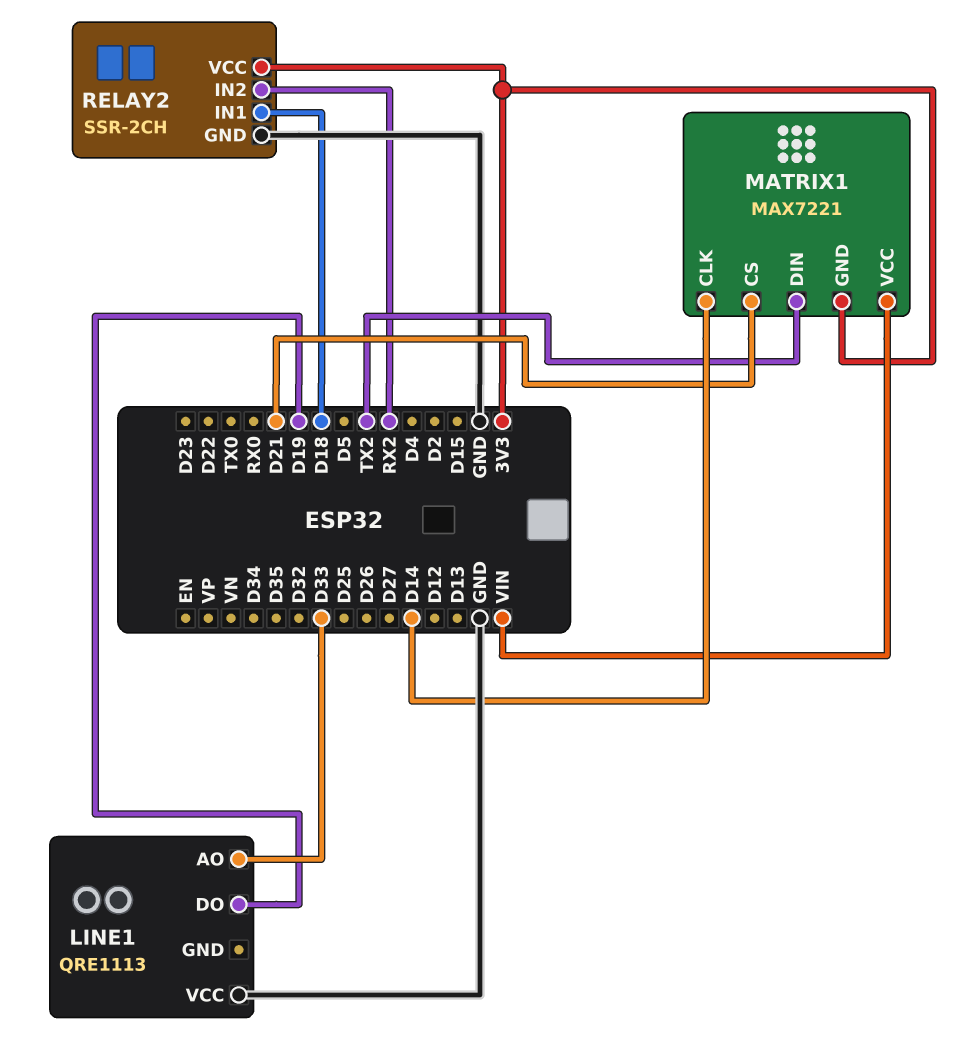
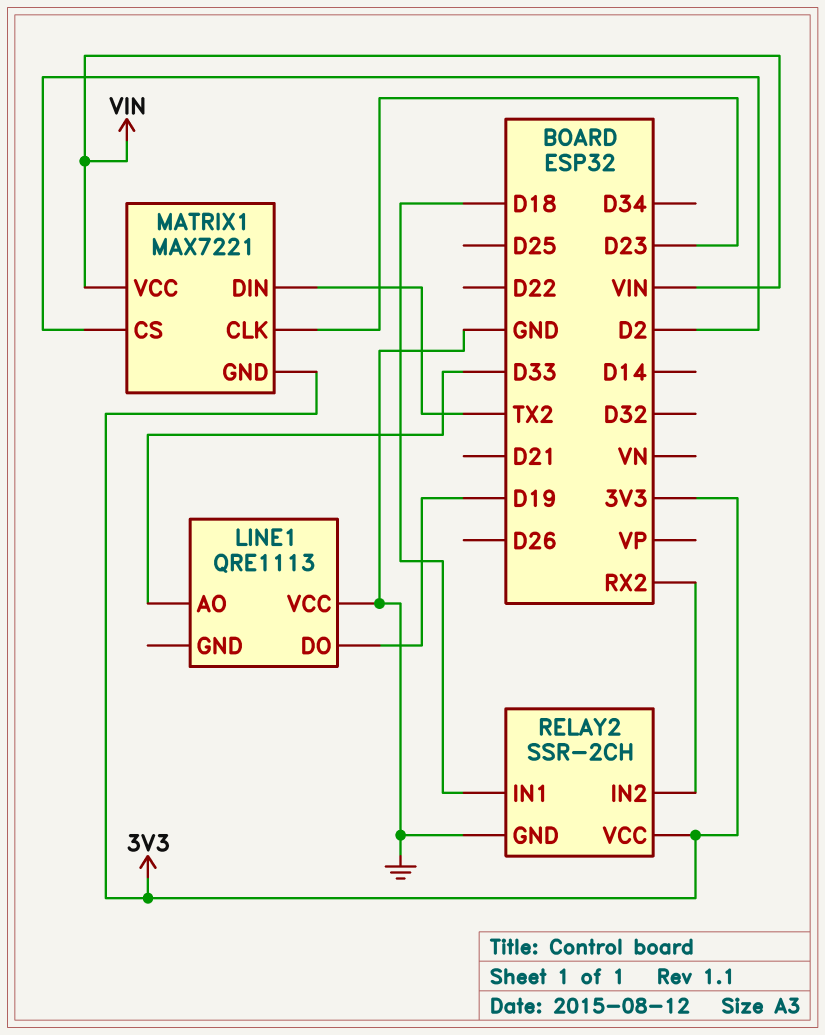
MATRIX1 pin CLK: D14 -> D23
MATRIX1 pin CS: D21 -> D2

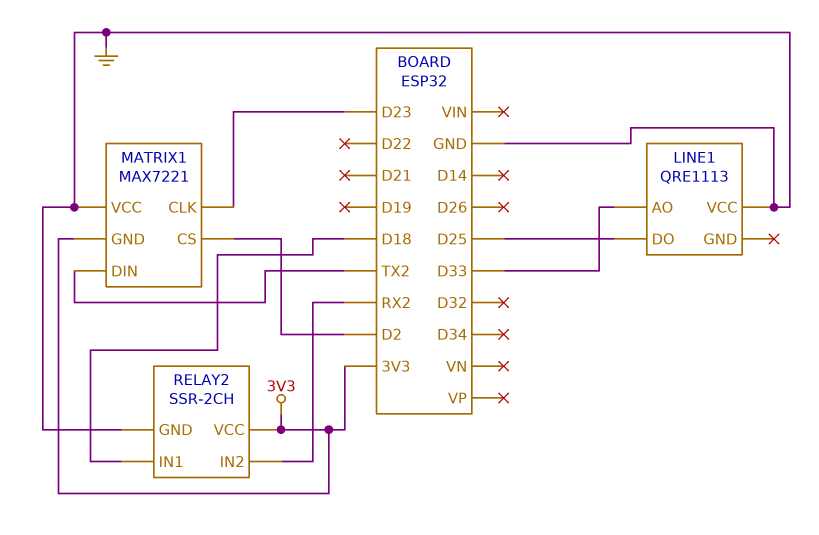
LINE1 pin DO: D19 -> D25
MATRIX1 pin VCC: VIN -> GND

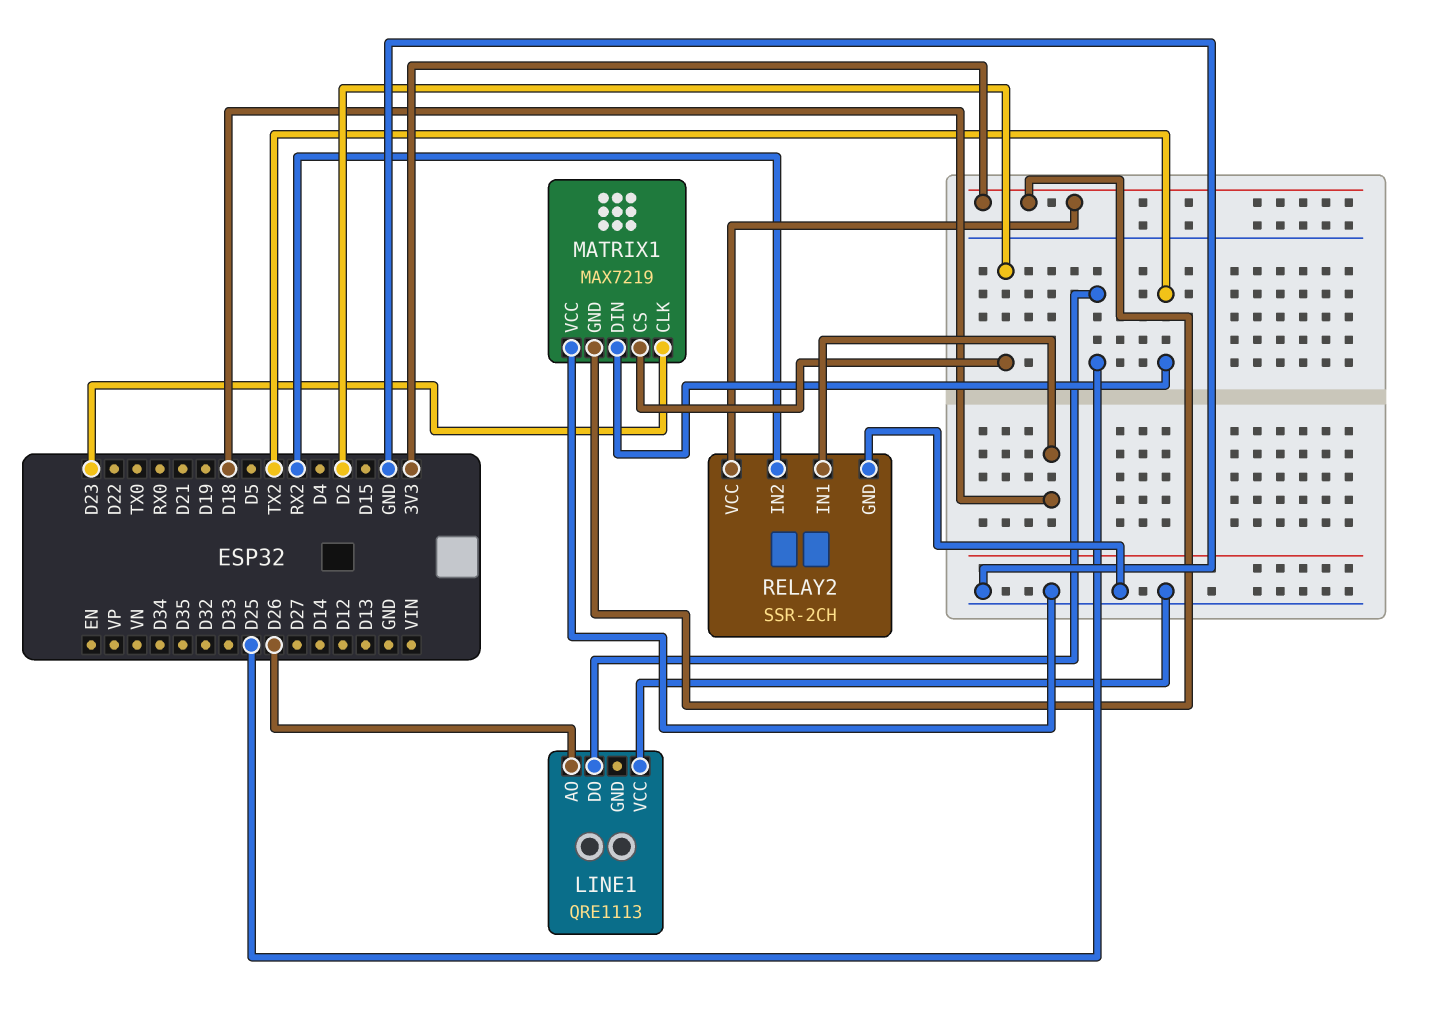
LINE1 pin AO: D33 -> D26
MATRIX1: MAX7221 -> MAX7219

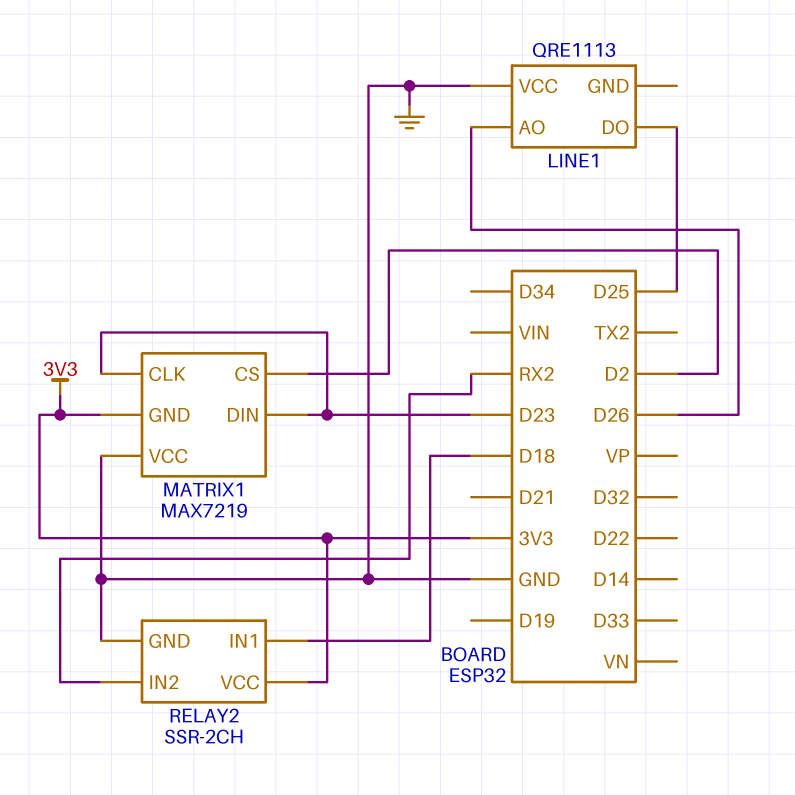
MATRIX1 pin DIN: TX2 -> D23

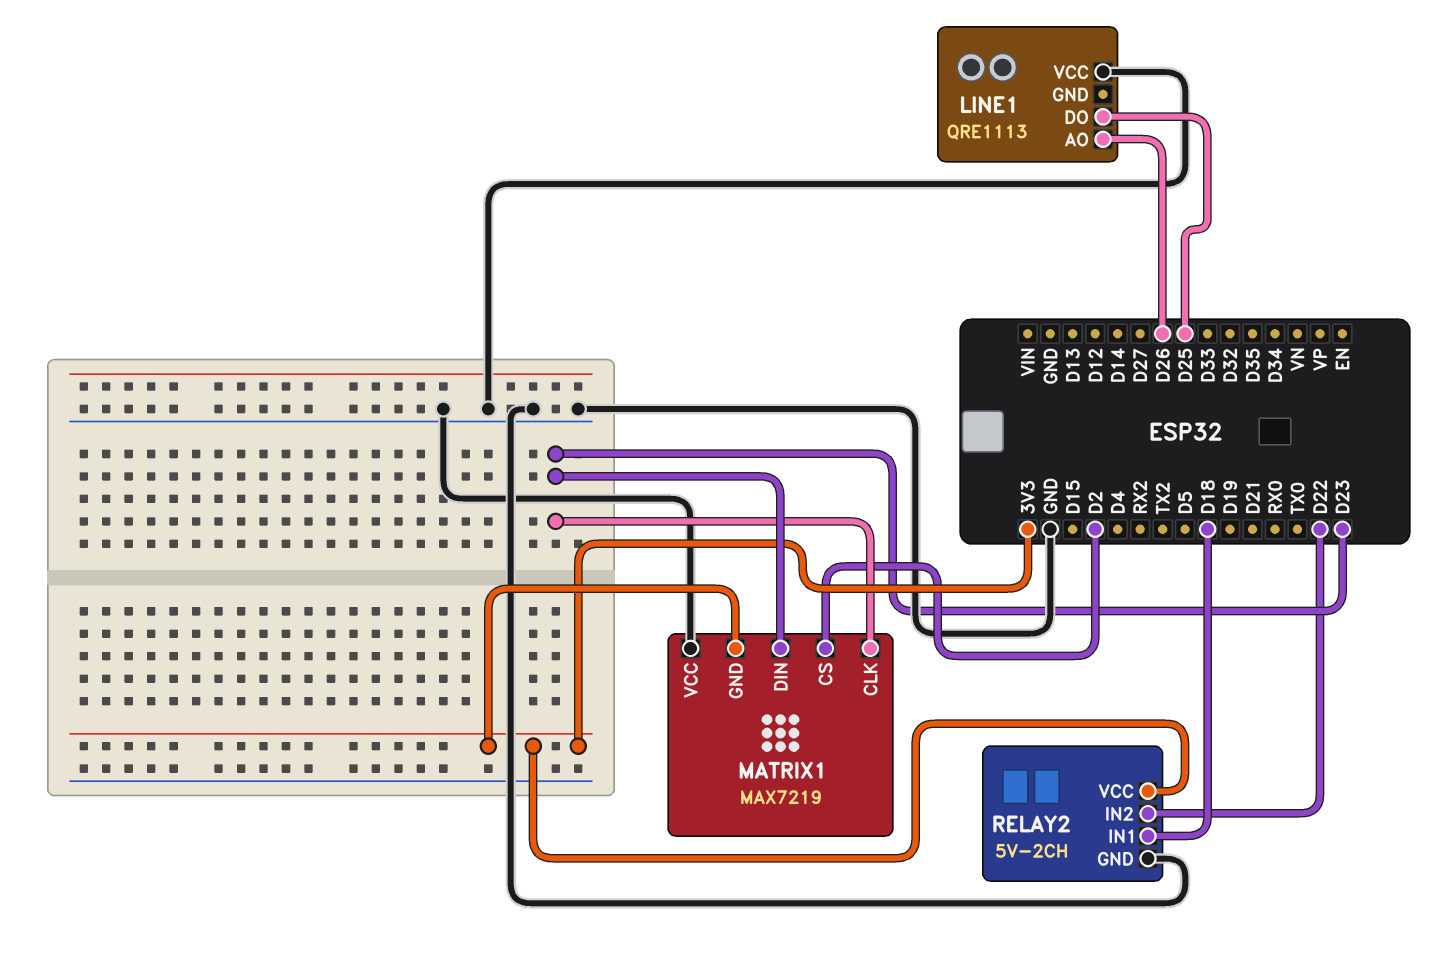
RELAY2: SSR-2CH -> 5V-2CH
RELAY2 pin IN2: RX2 -> D22

